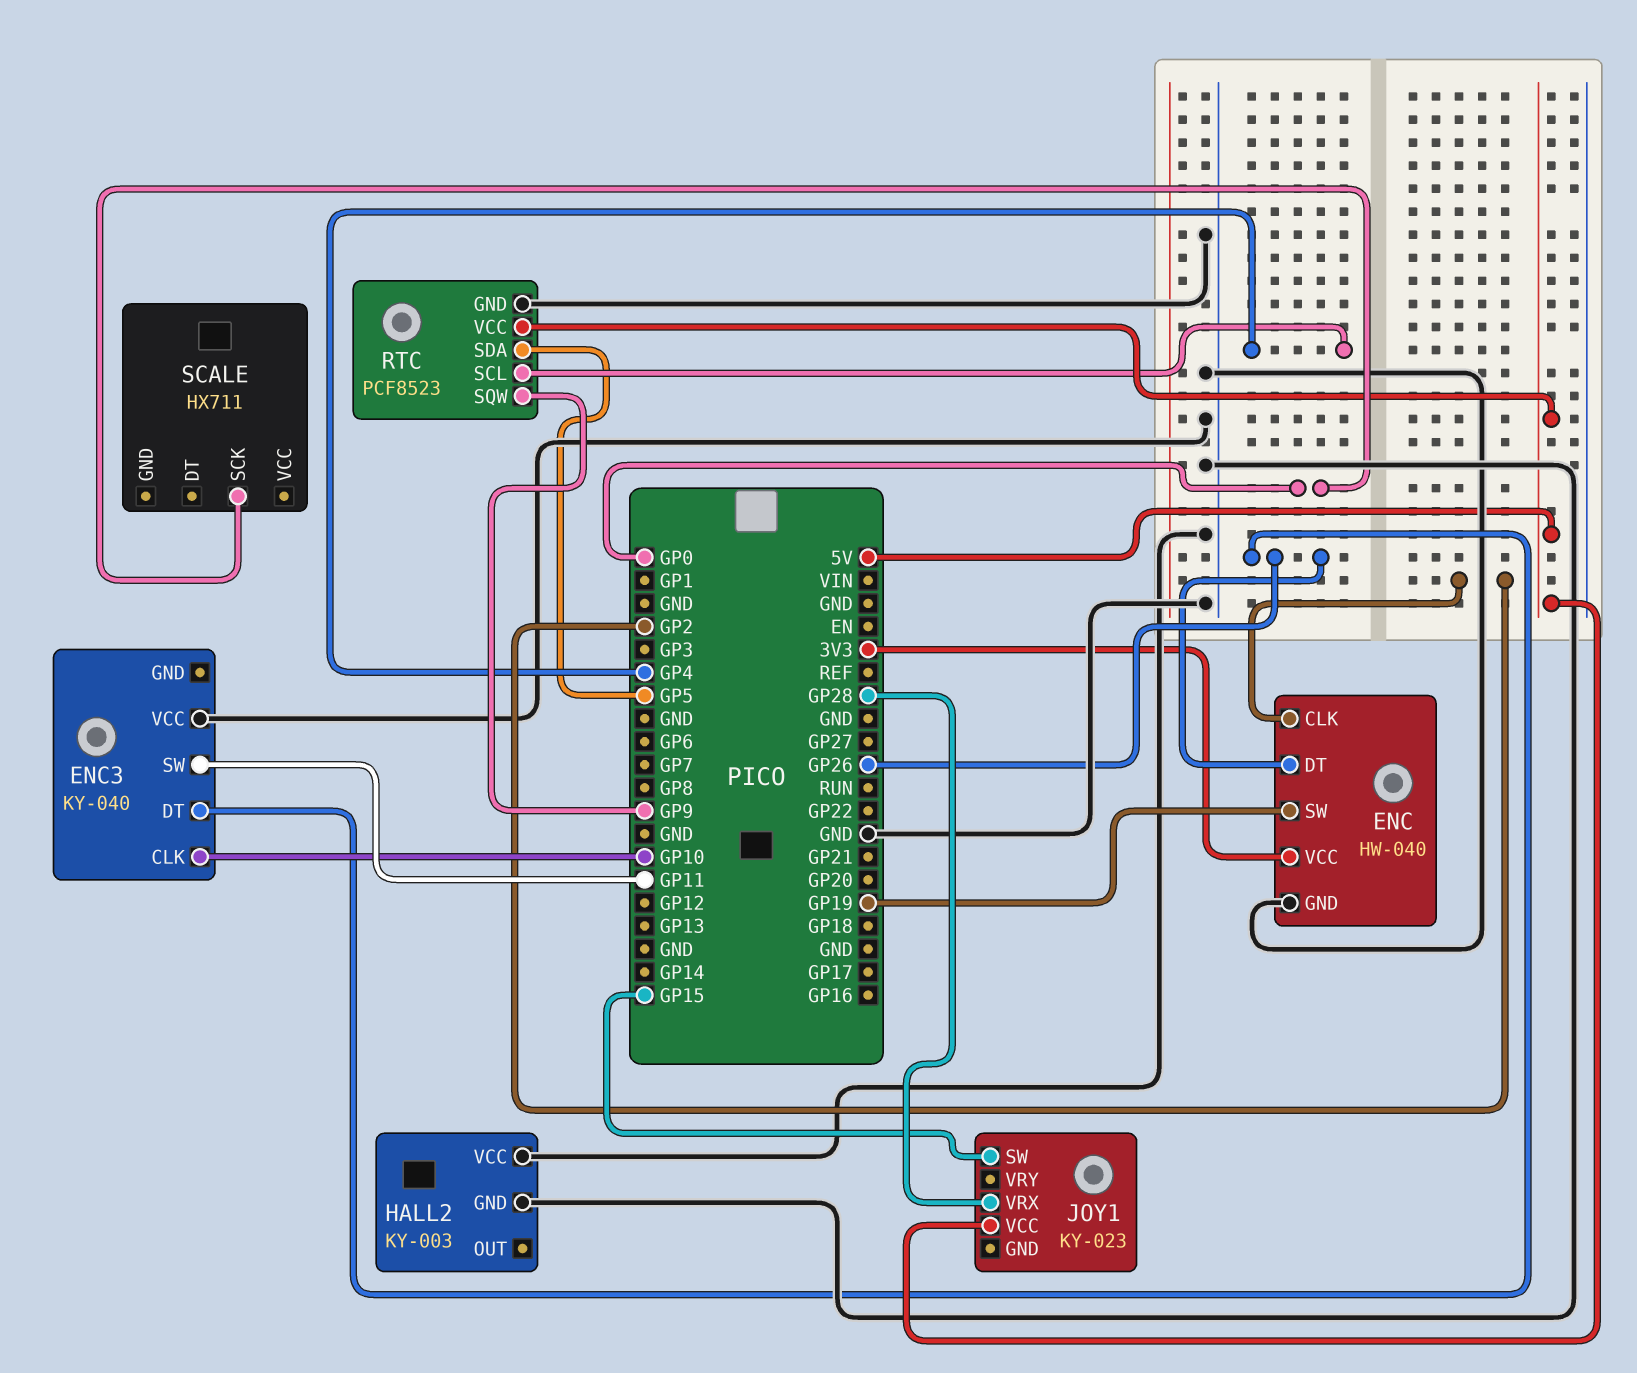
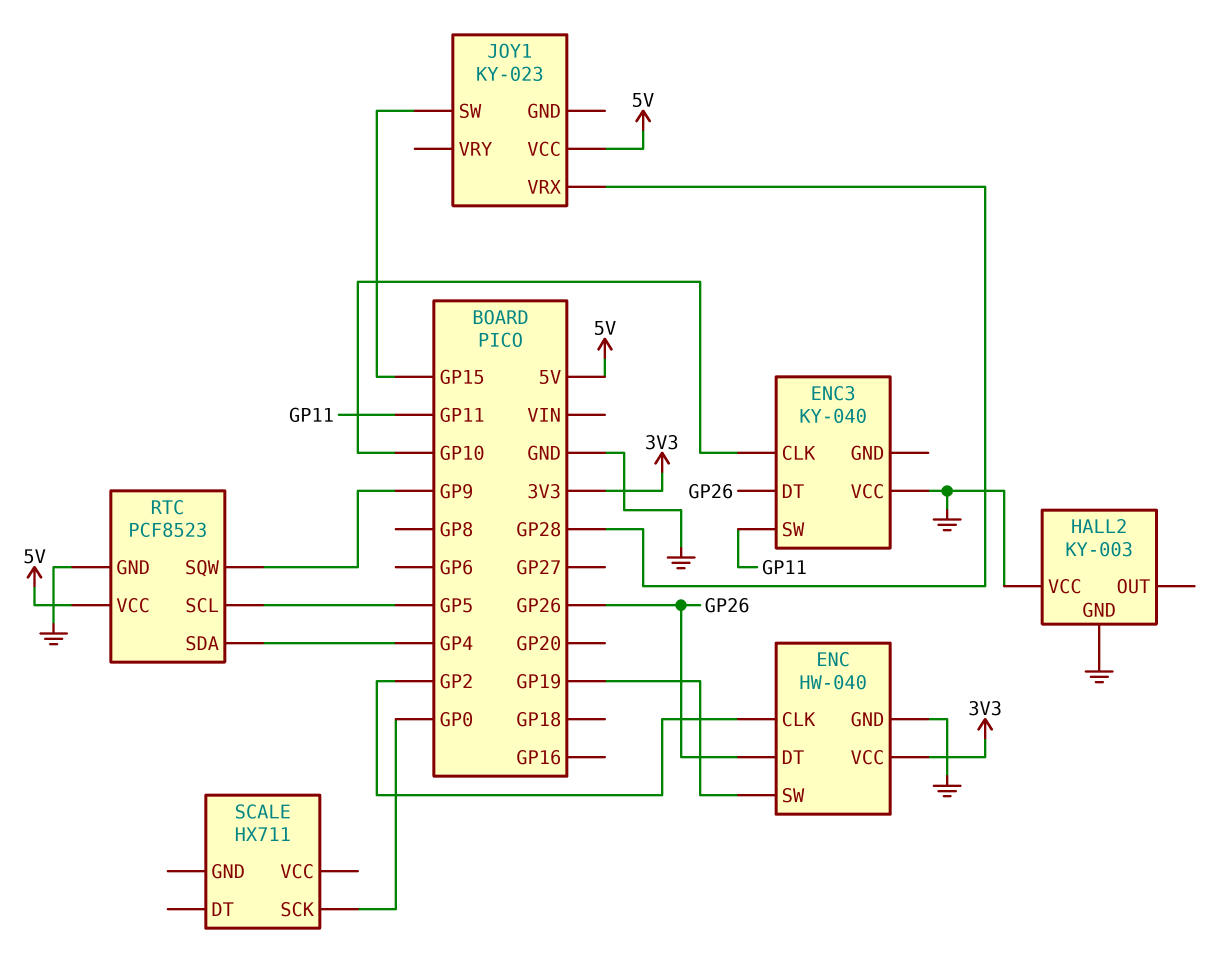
RTC pin SCL: GP4 -> GP5
RTC pin SDA: GP5 -> GP4

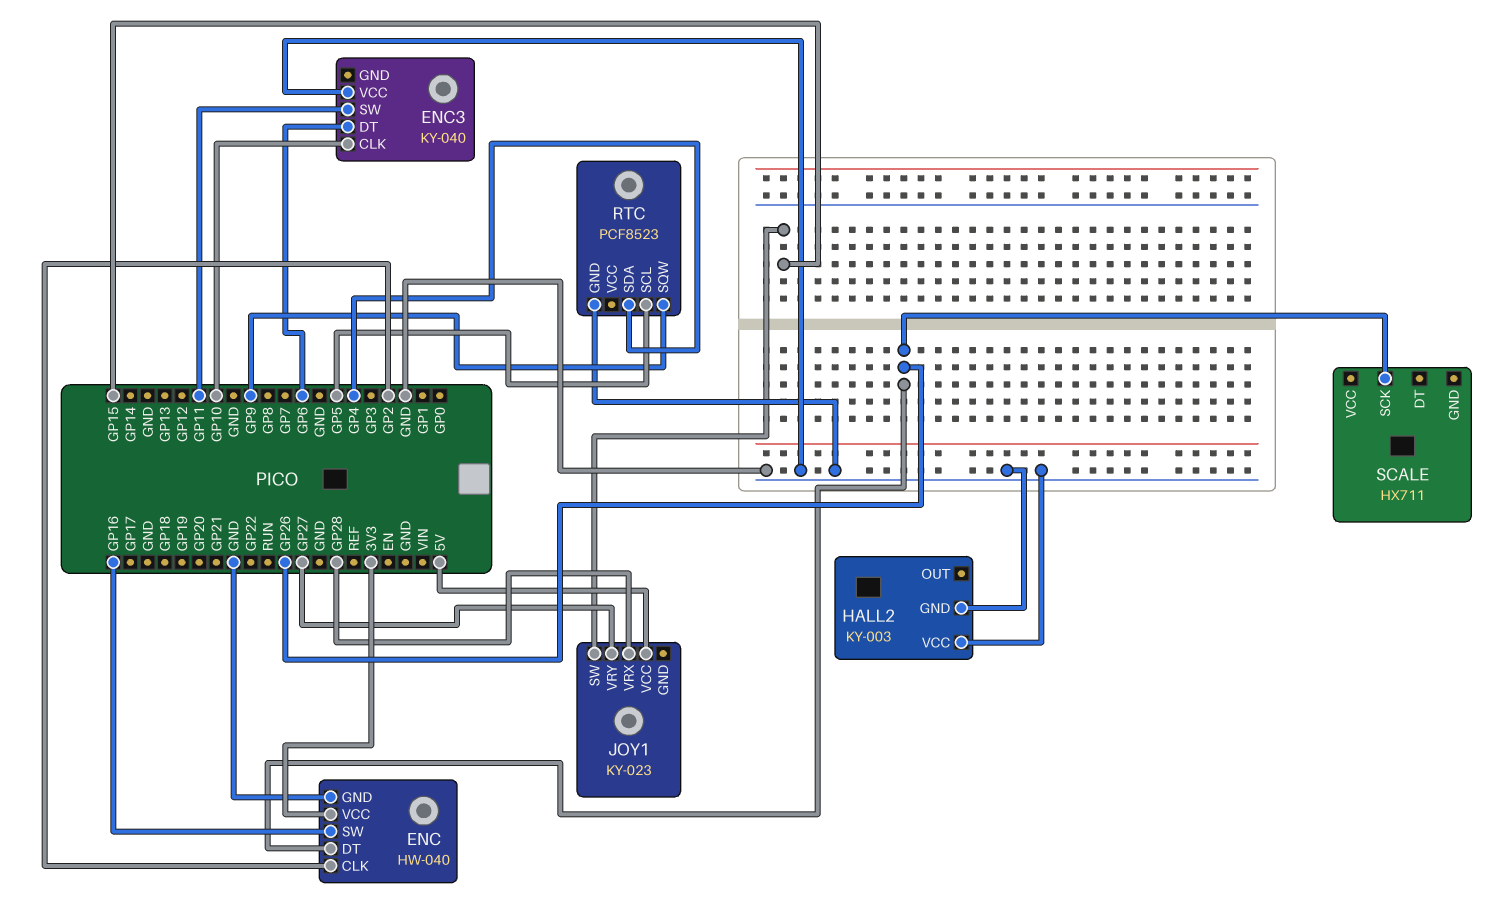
ENC pin SW: GP19 -> GP16
ENC3 pin DT: GP26 -> GP6
JOY1 pin VRY: none -> GP27
RTC pin VCC: 5V -> none
SCALE pin SCK: GP0 -> GP26

